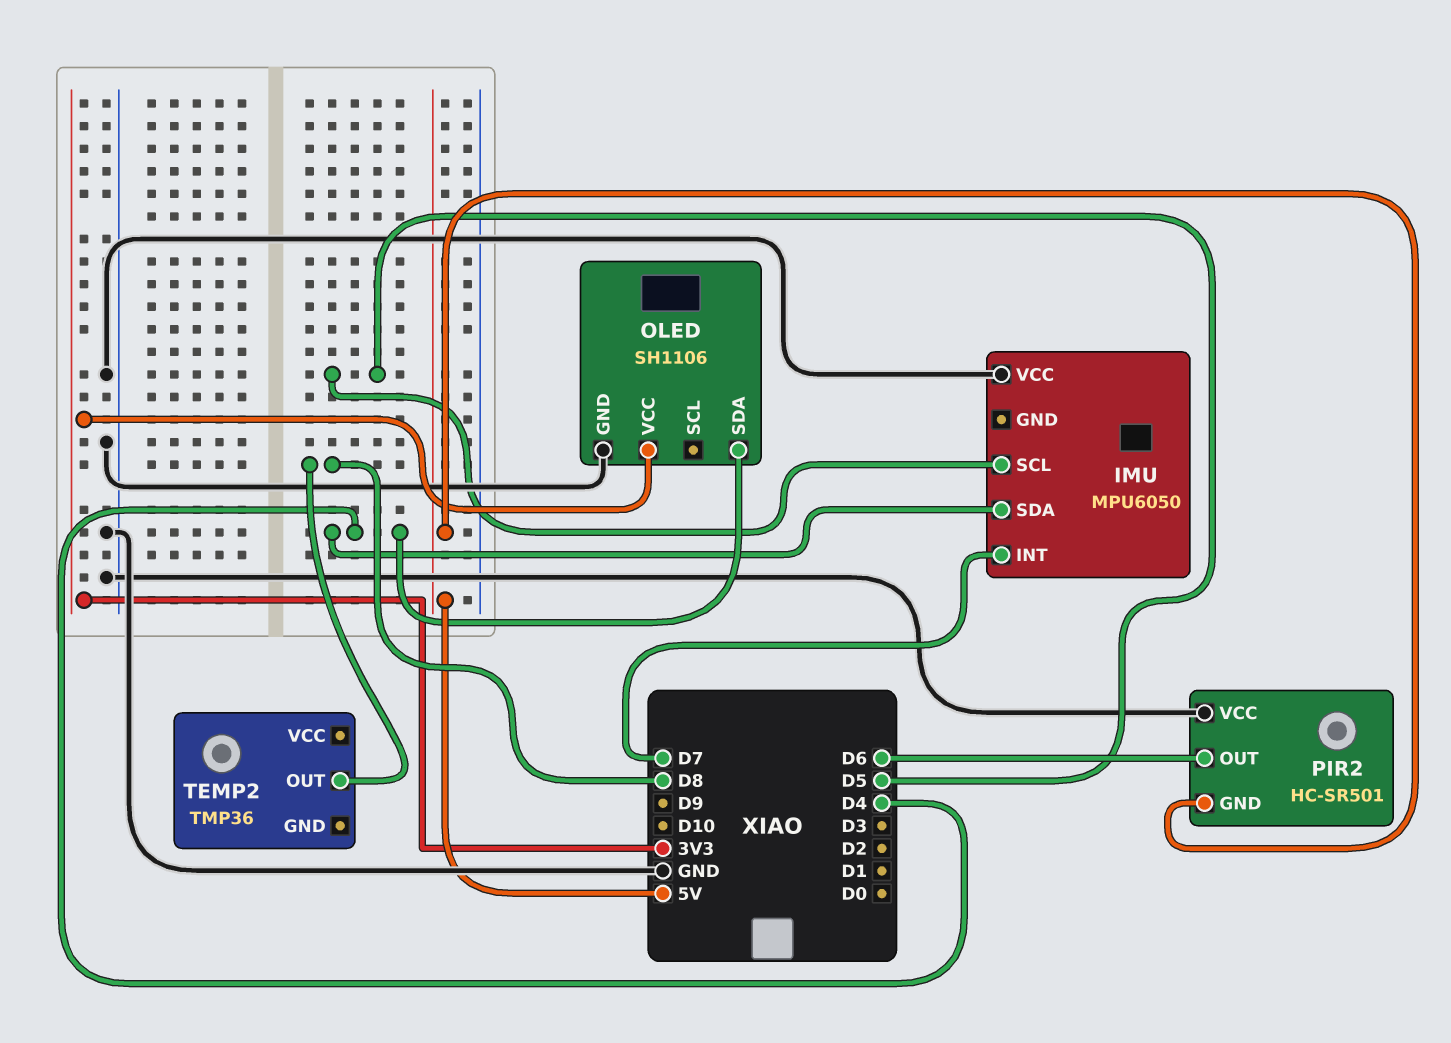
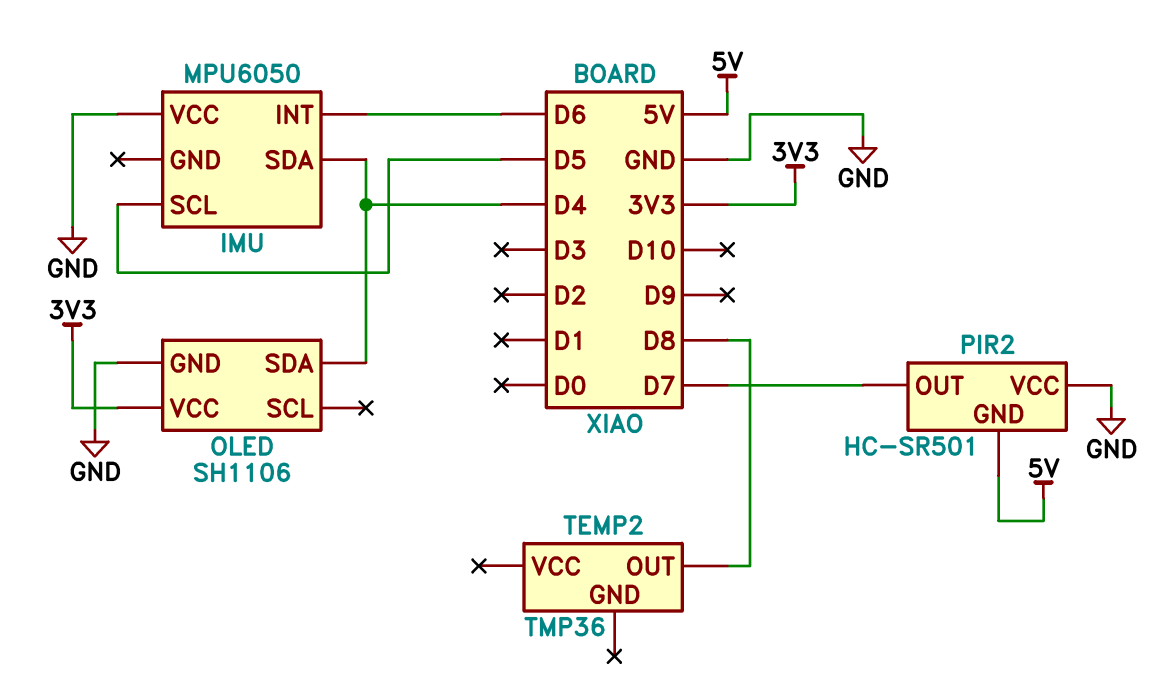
IMU pin INT: D7 -> D6
PIR2 pin OUT: D6 -> D7

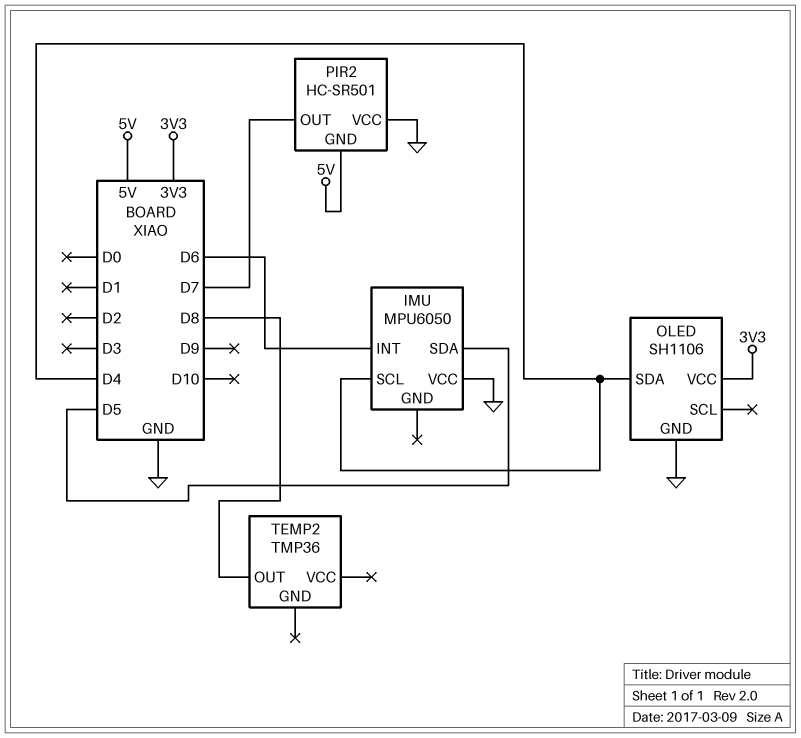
IMU pin SCL: D5 -> D4
IMU pin SDA: D4 -> D5

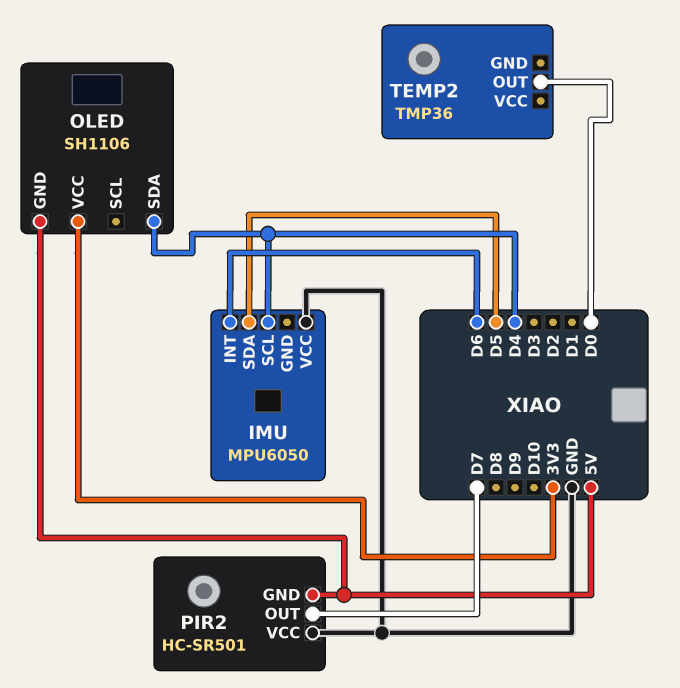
OLED pin GND: GND -> 5V
TEMP2 pin OUT: D8 -> D0

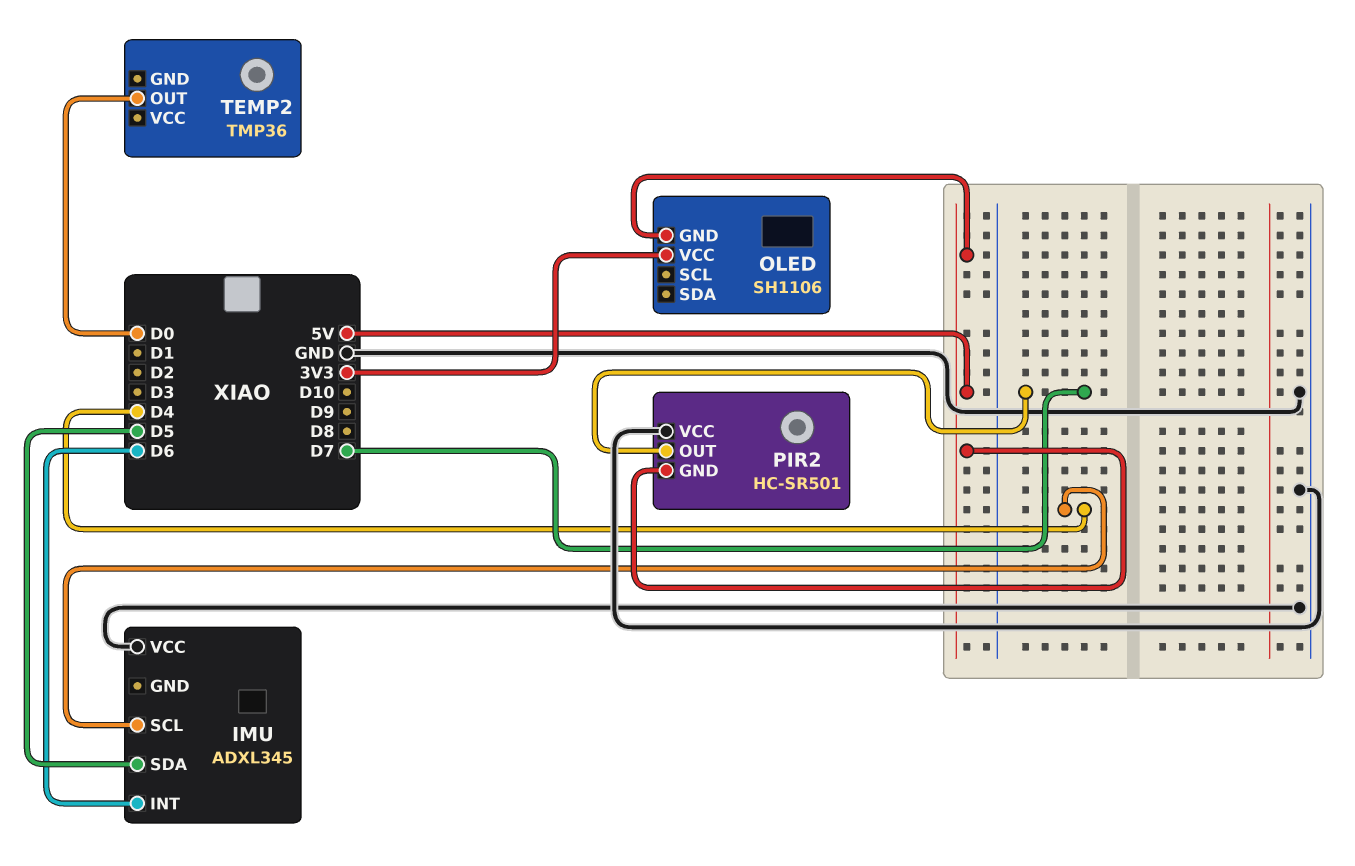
IMU: MPU6050 -> ADXL345
OLED pin SDA: D4 -> none

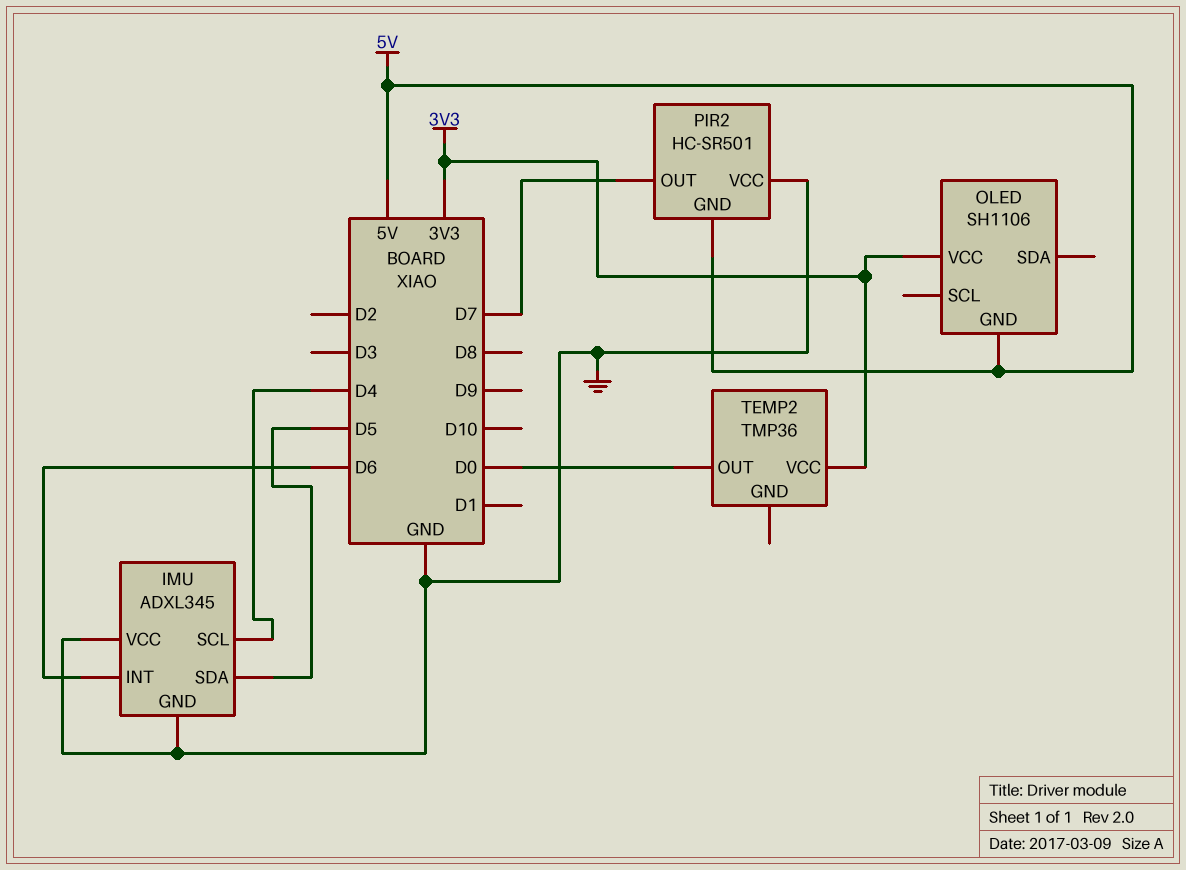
IMU pin GND: none -> GND
TEMP2 pin VCC: none -> 3V3

